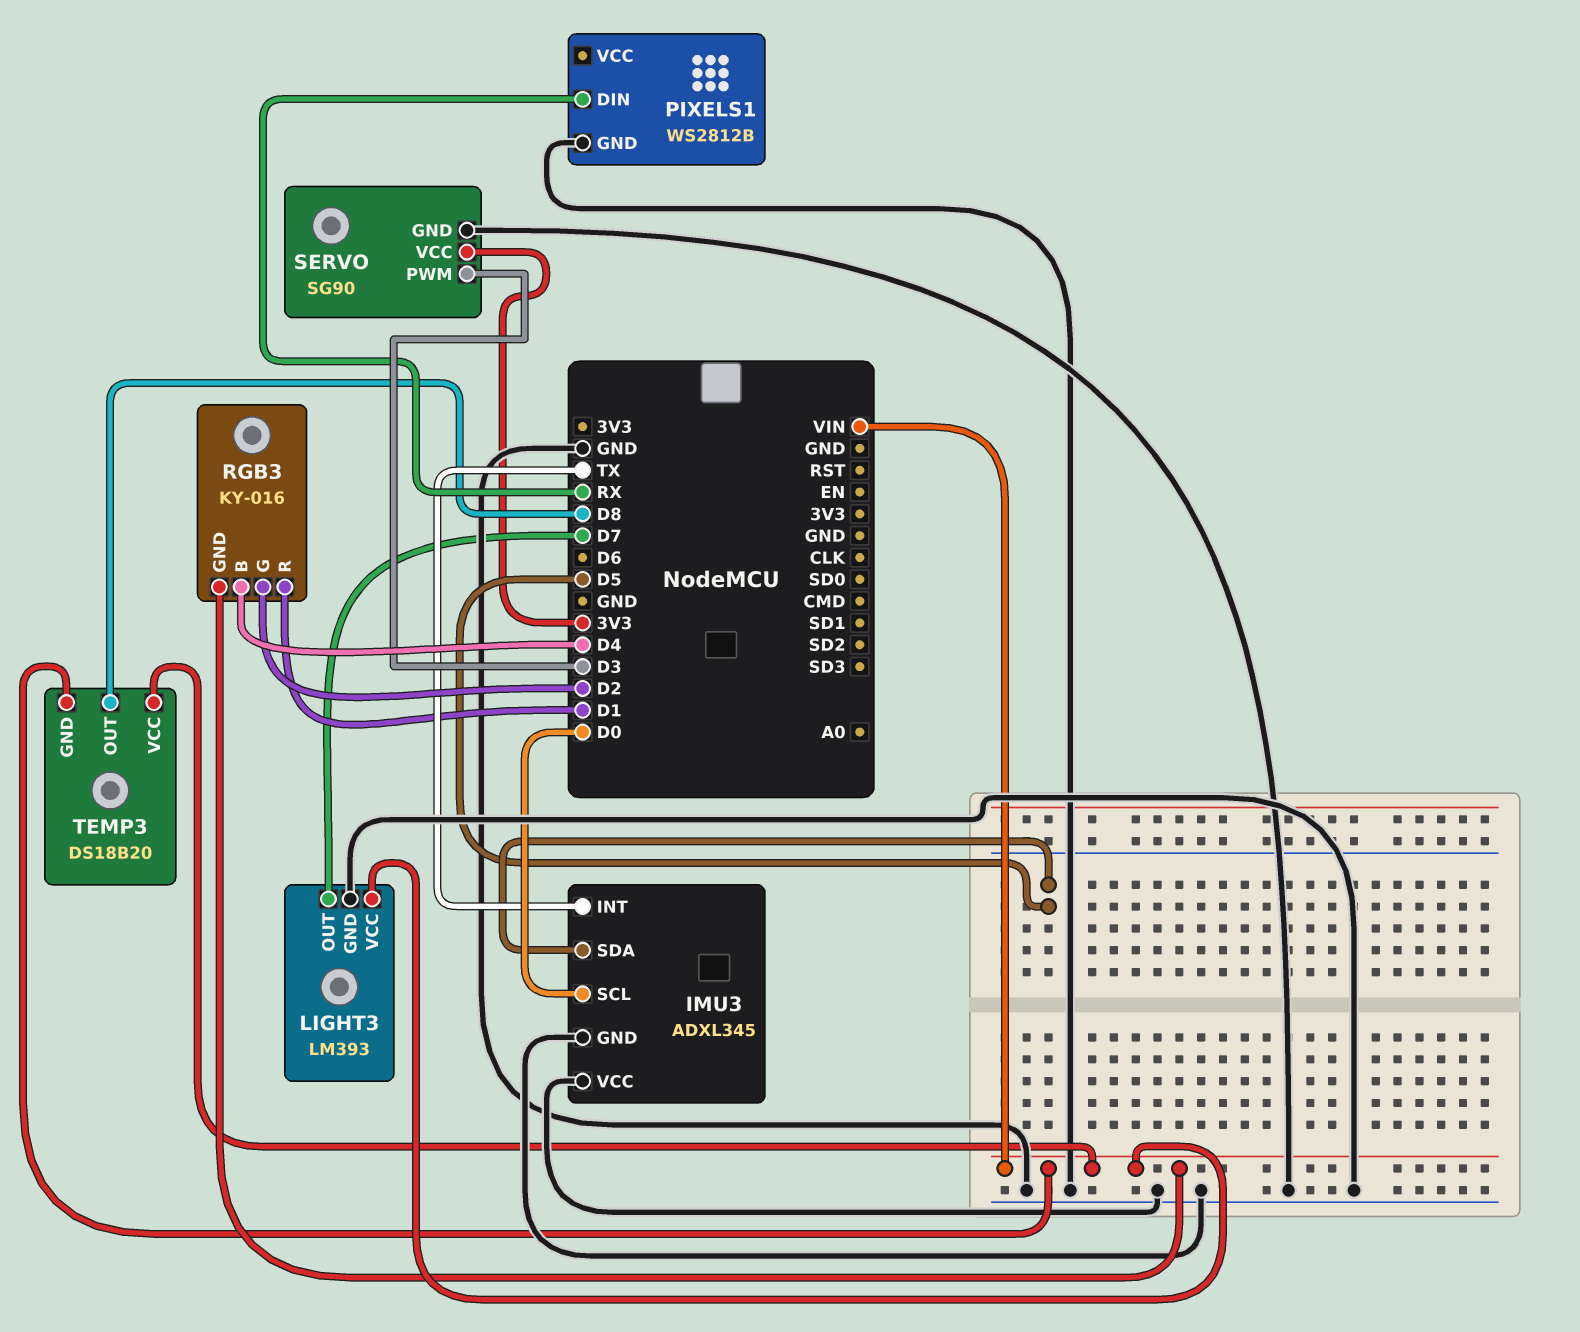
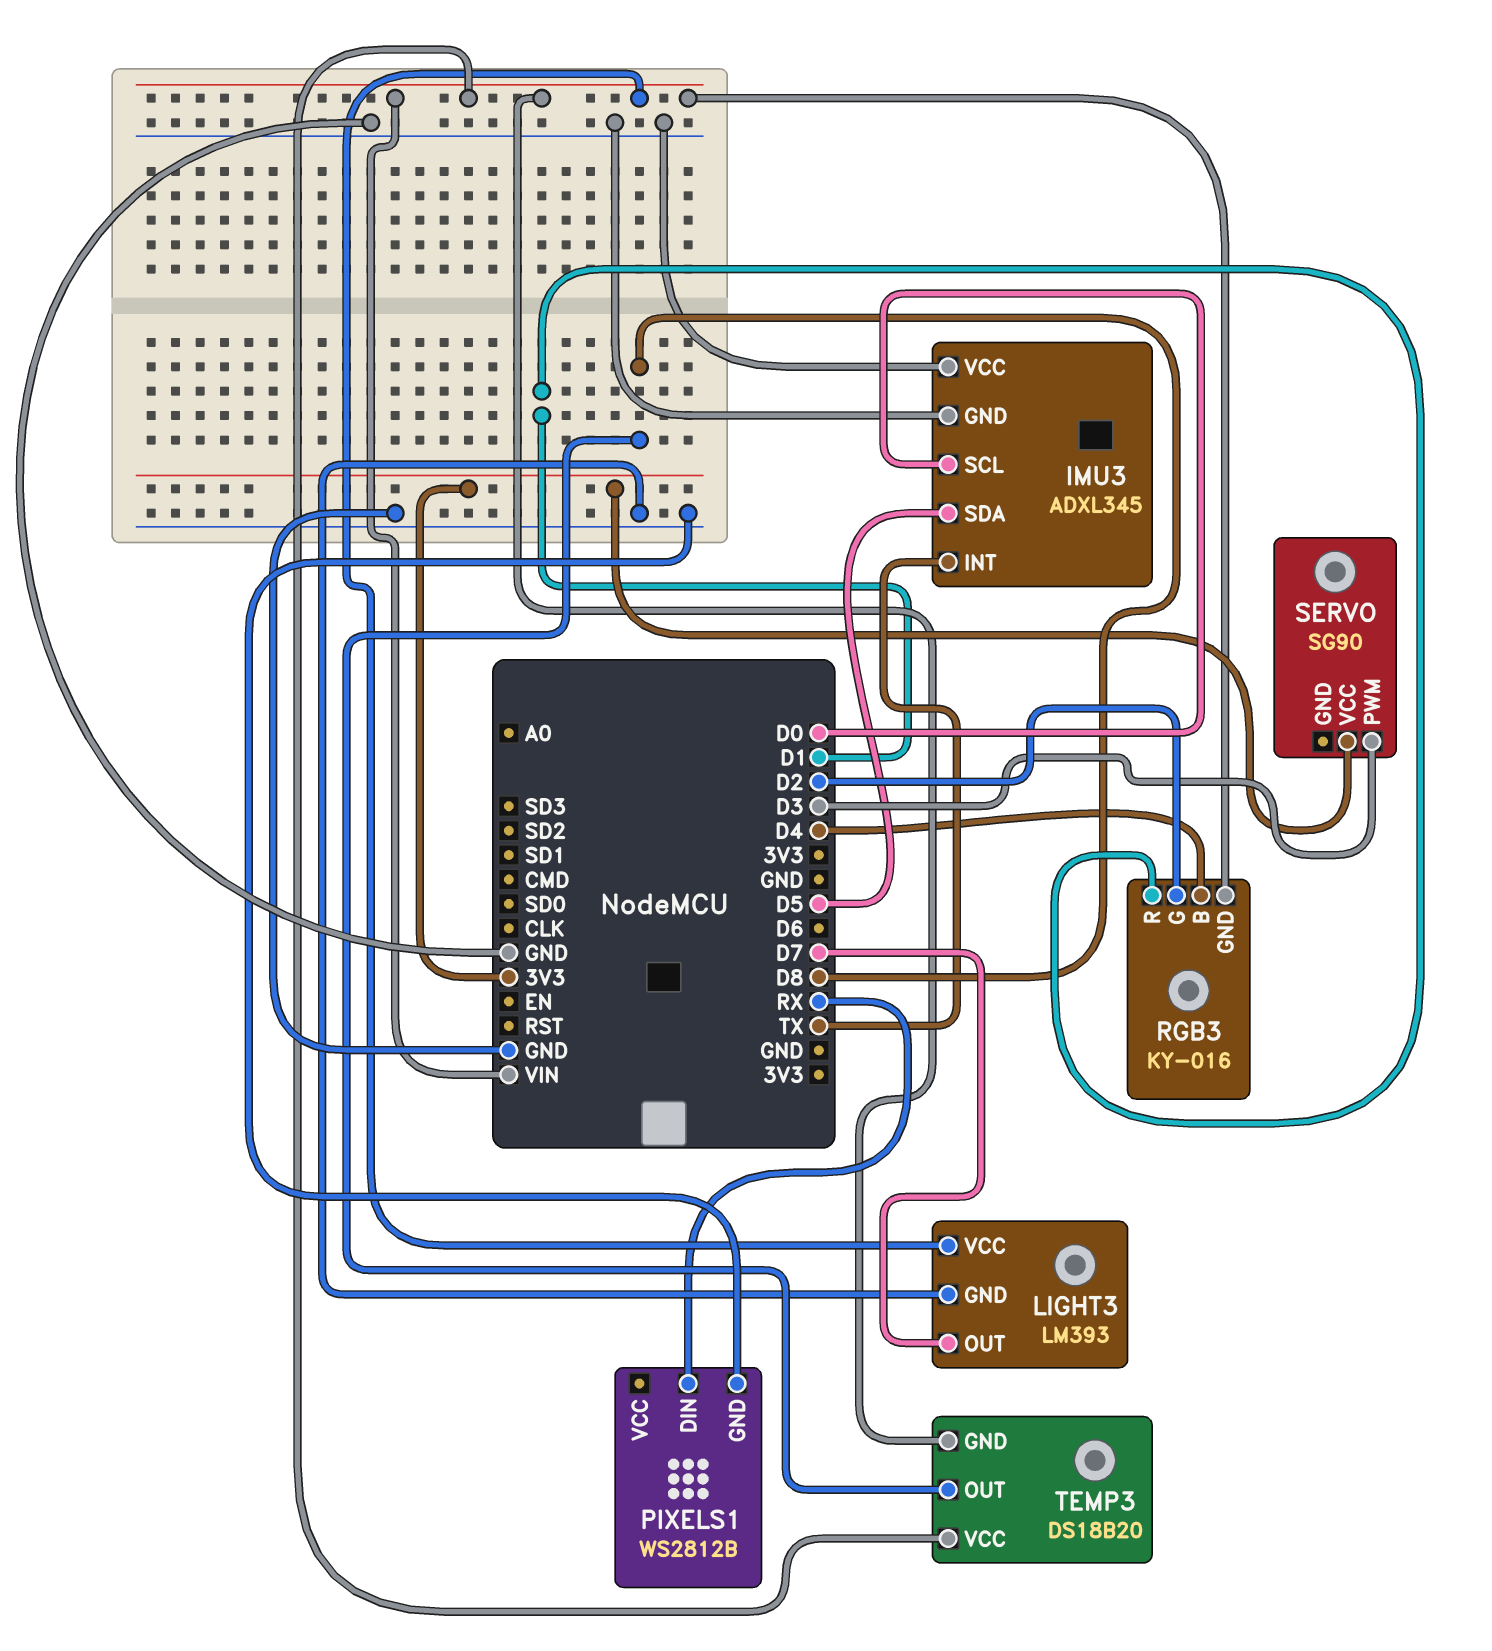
SERVO pin GND: GND -> none

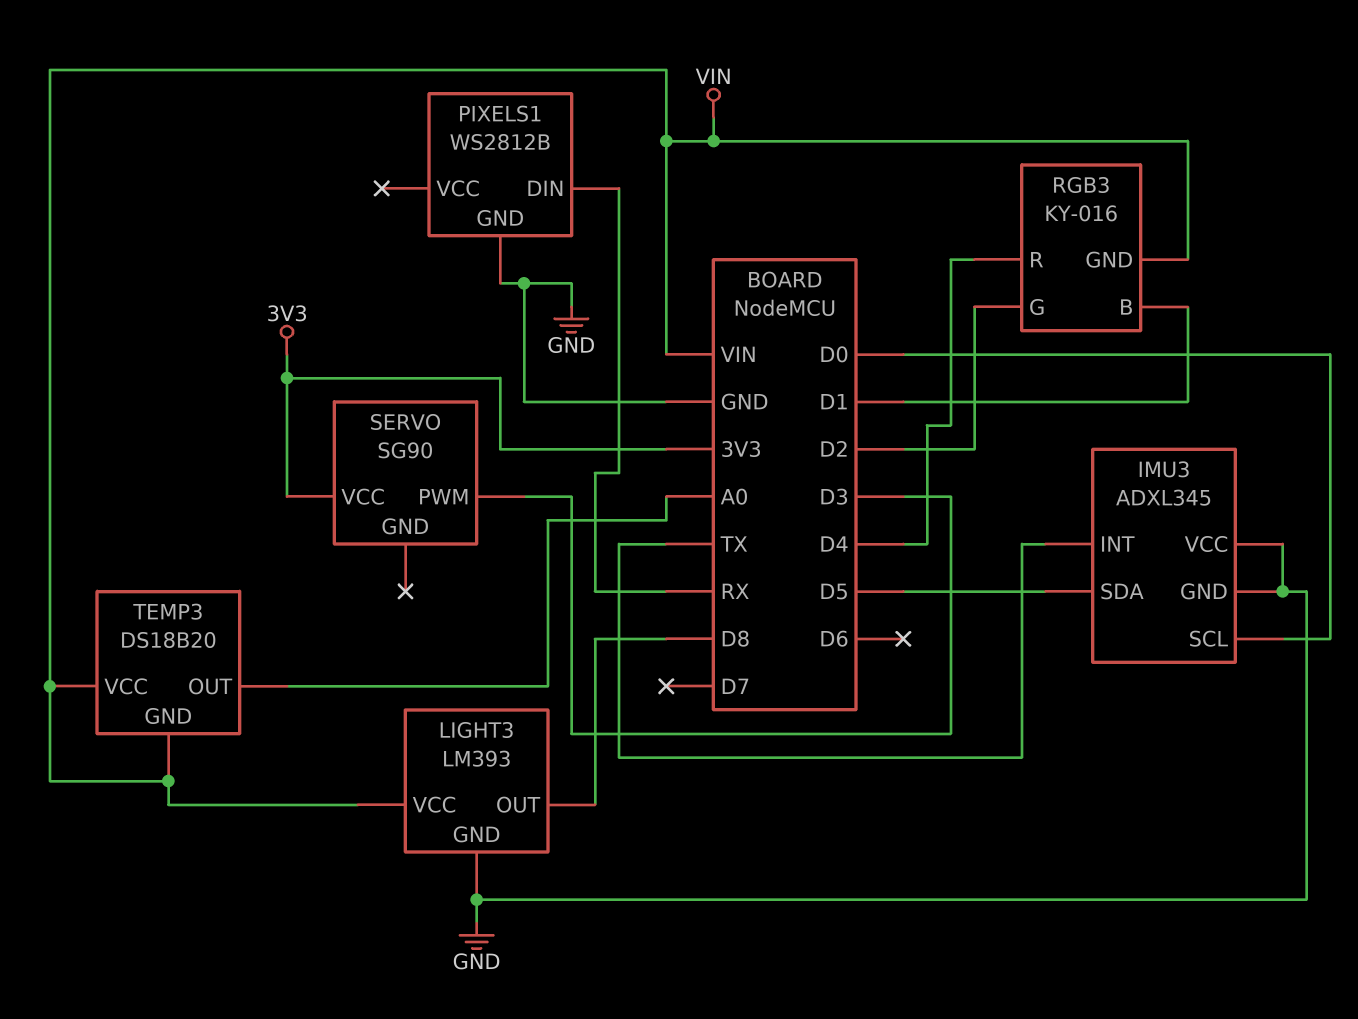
LIGHT3 pin OUT: D7 -> D8
RGB3 pin B: D4 -> D1
RGB3 pin R: D1 -> D4
TEMP3 pin OUT: D8 -> A0

